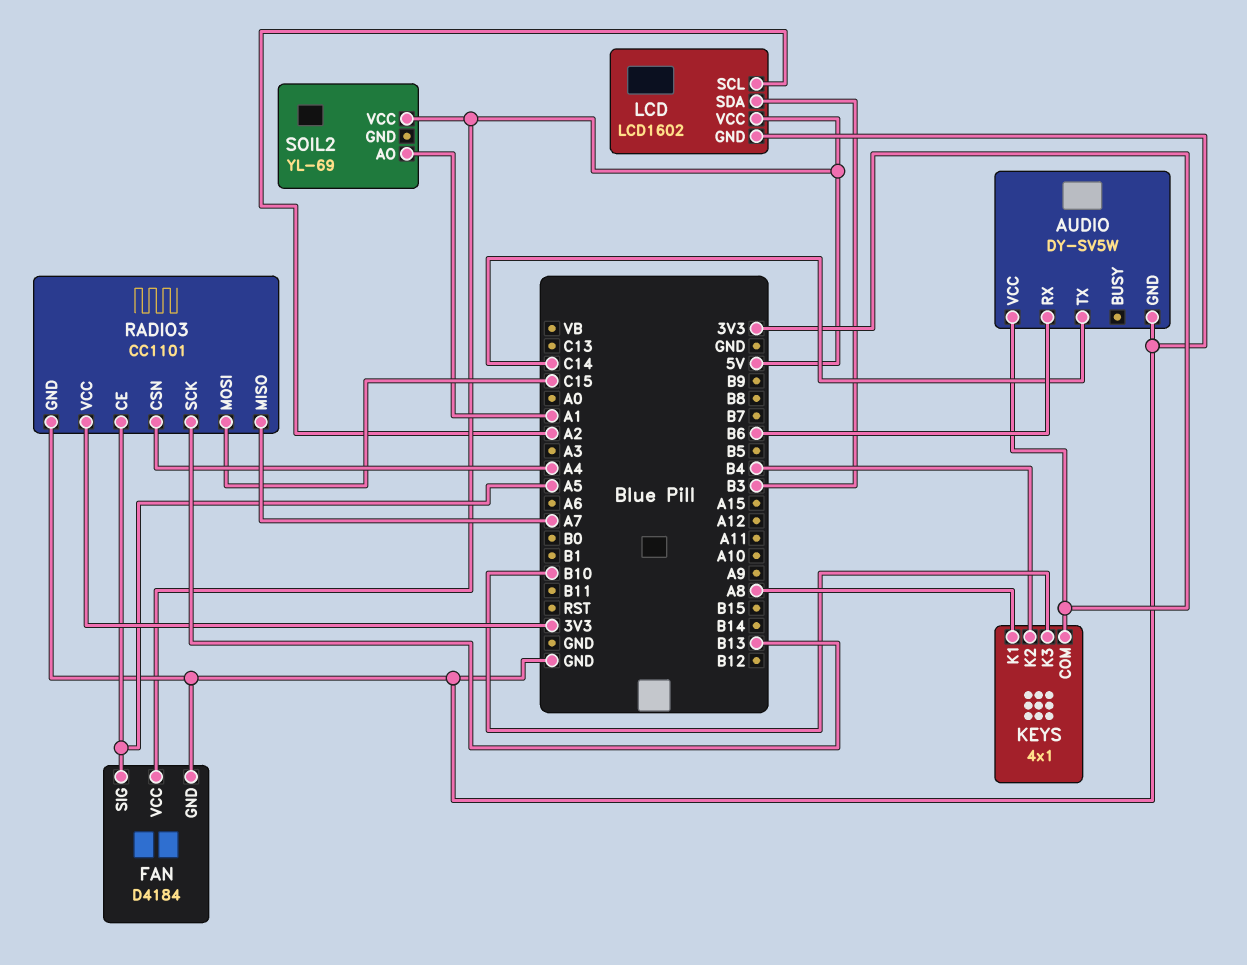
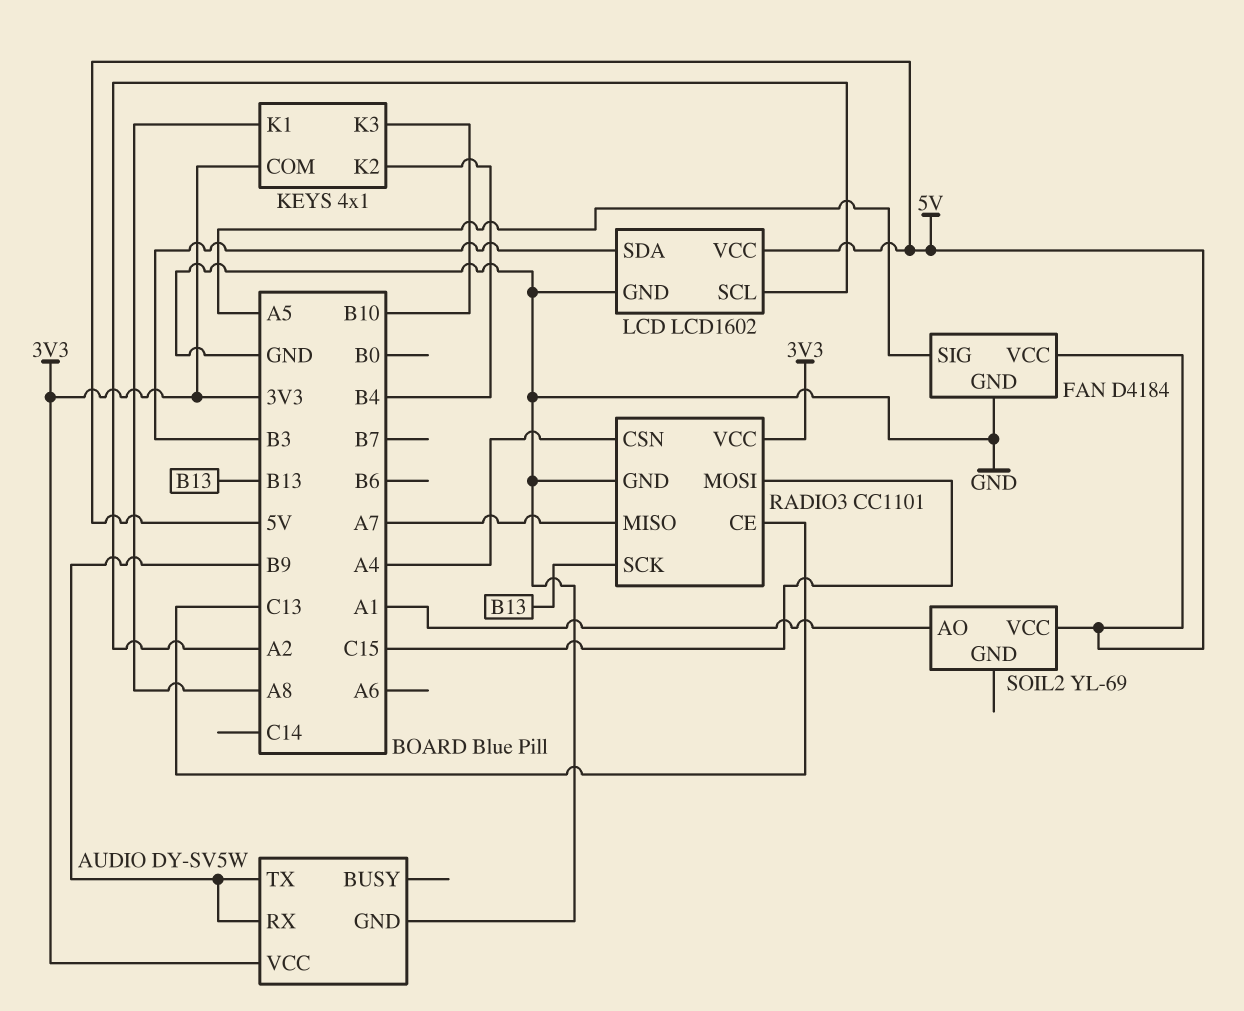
AUDIO pin RX: B6 -> B9
AUDIO pin TX: C14 -> B9
RADIO3 pin CE: A5 -> C13

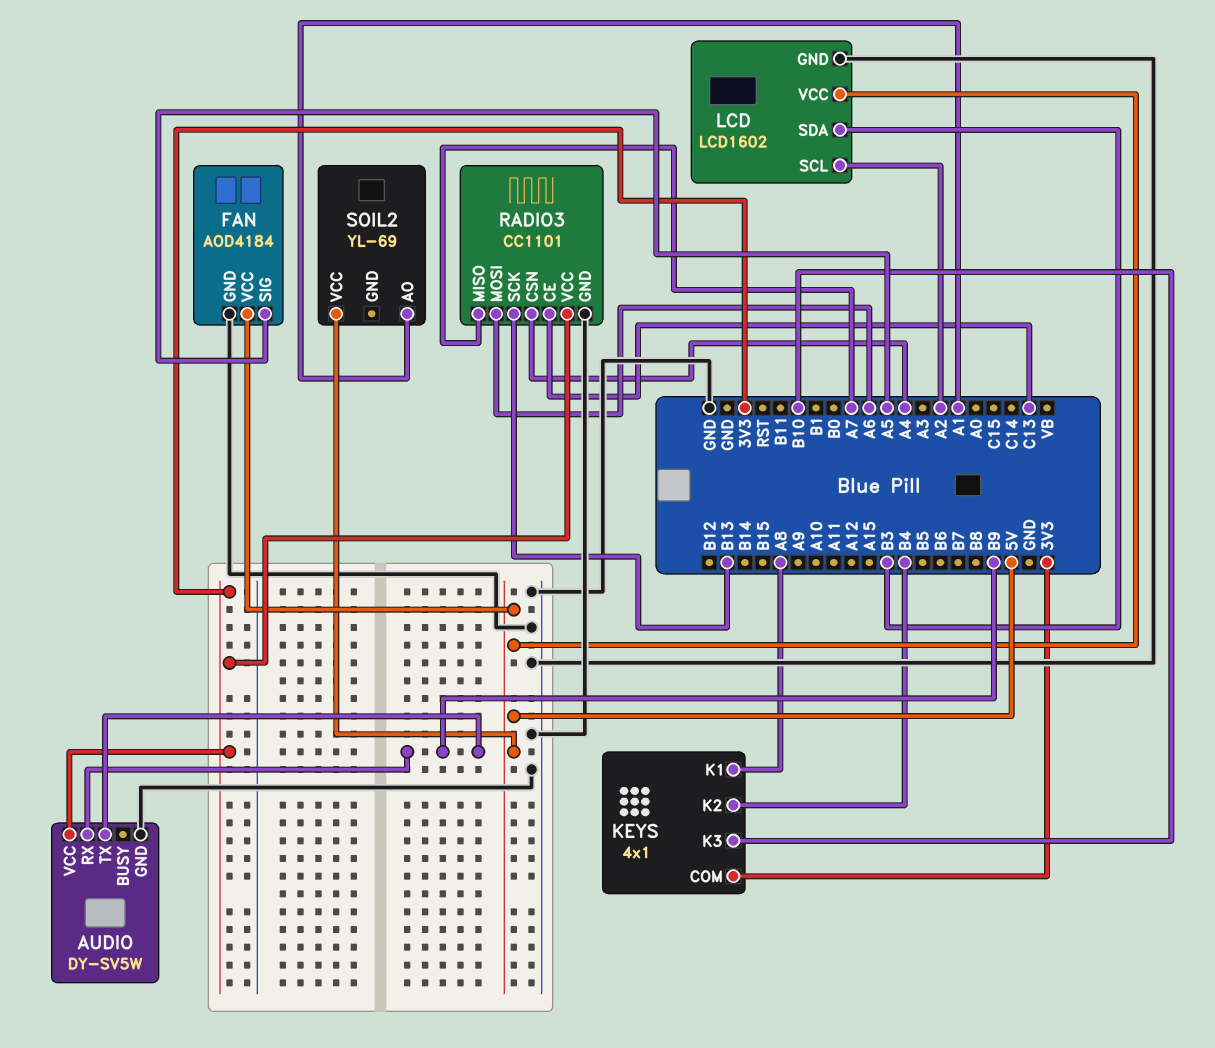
FAN: D4184 -> AOD4184
RADIO3 pin MOSI: C15 -> A6

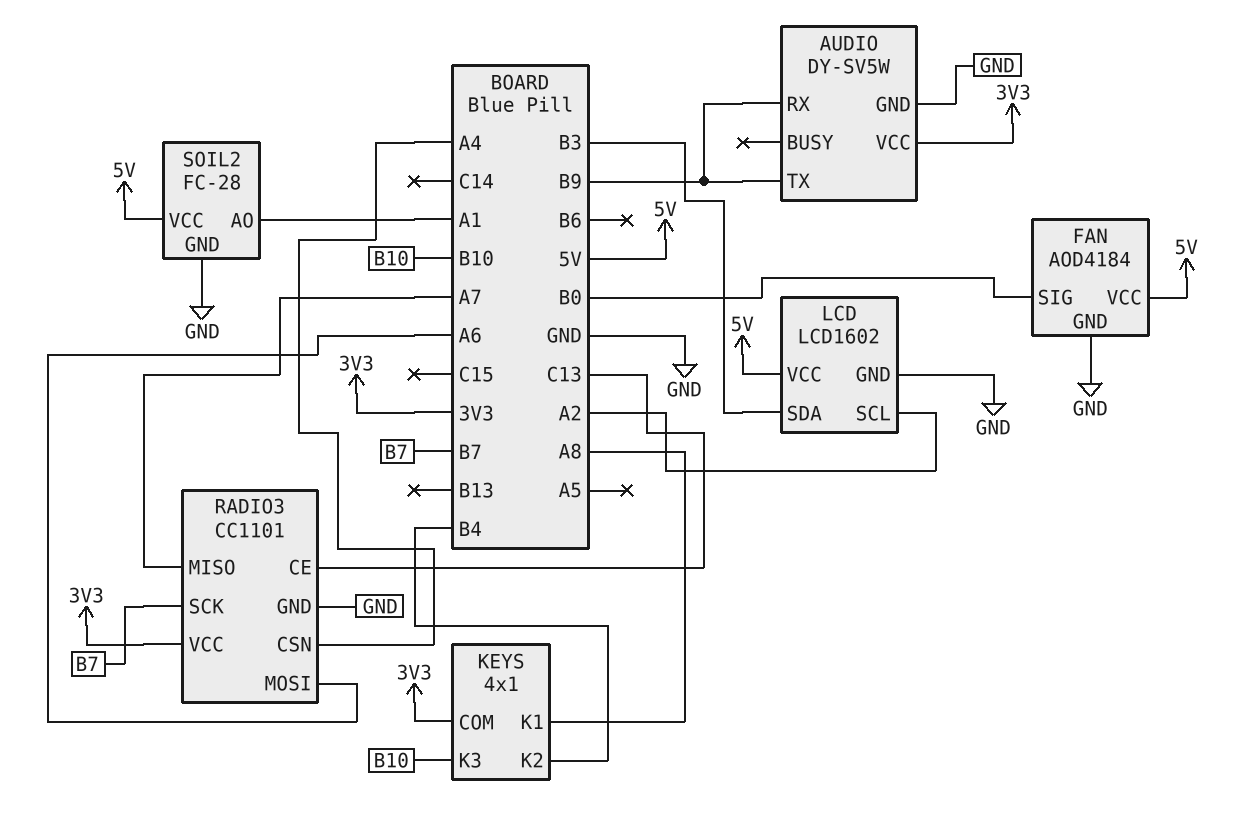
FAN pin SIG: A5 -> B0
RADIO3 pin SCK: B13 -> B7
SOIL2: YL-69 -> FC-28
SOIL2 pin GND: none -> GND

